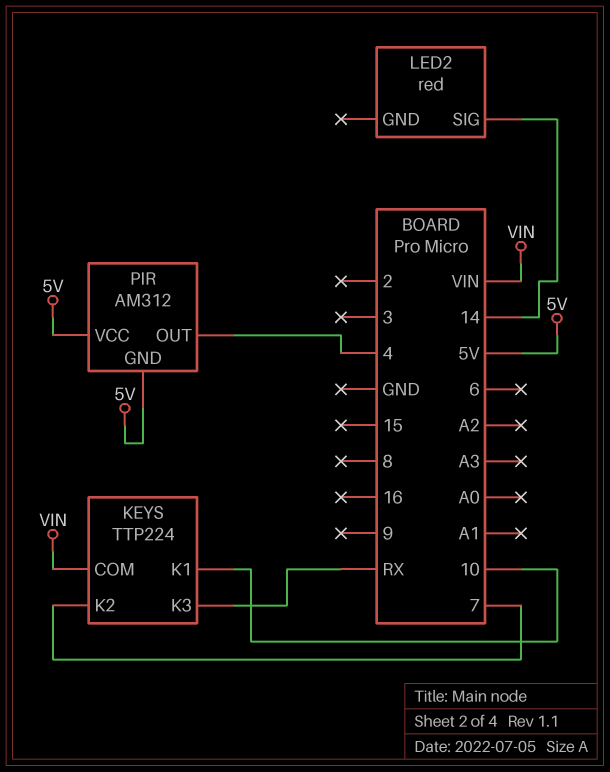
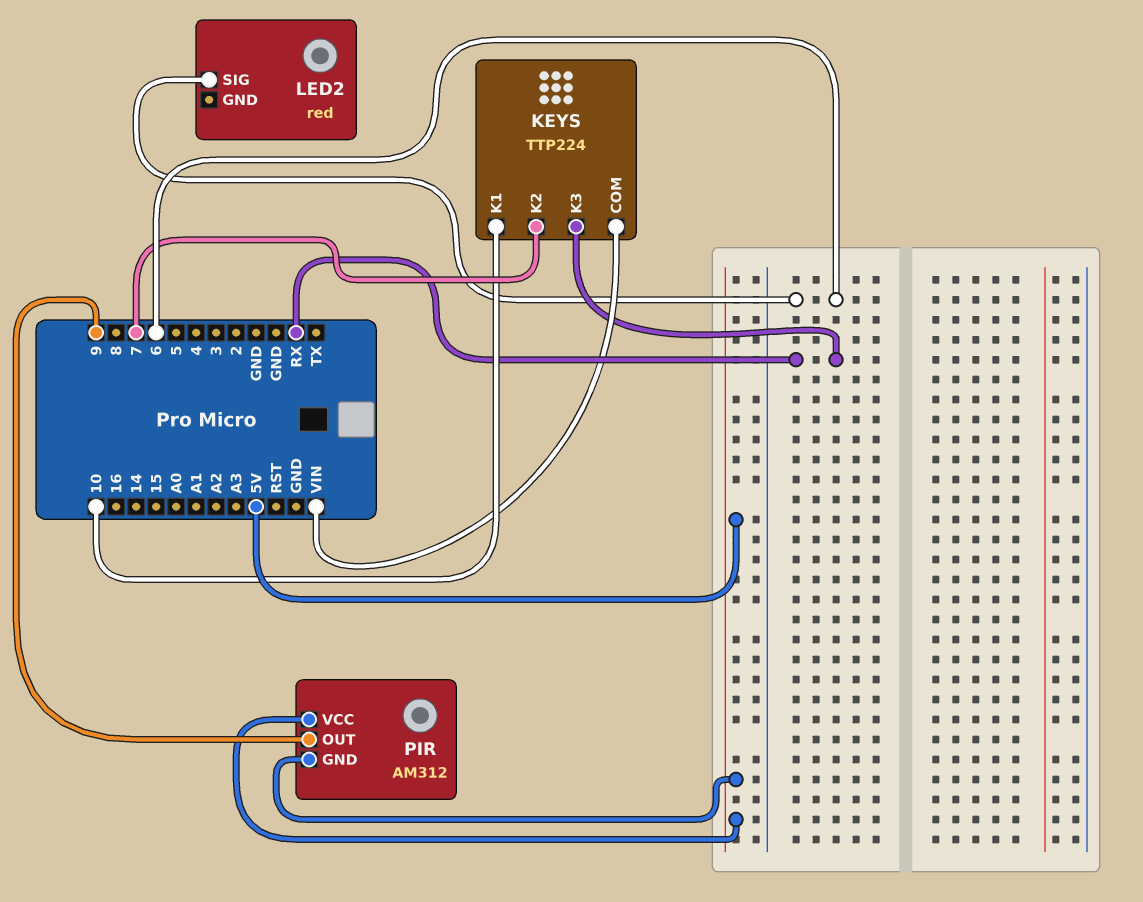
LED2 pin SIG: 14 -> 6
PIR pin OUT: 4 -> 9

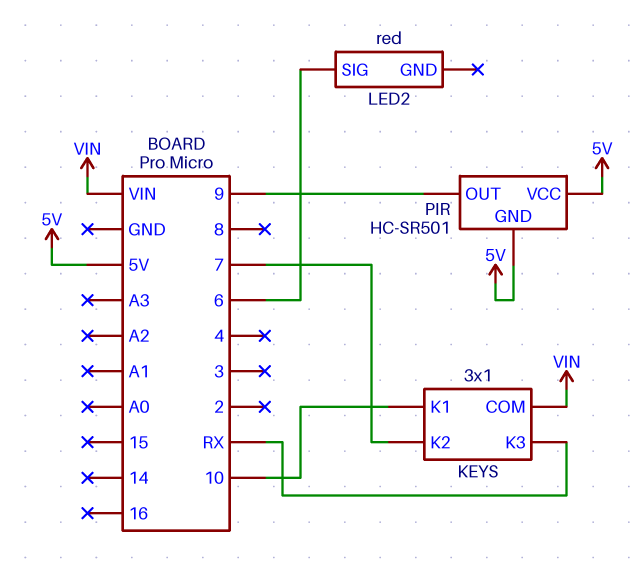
KEYS: TTP224 -> 3x1
PIR: AM312 -> HC-SR501

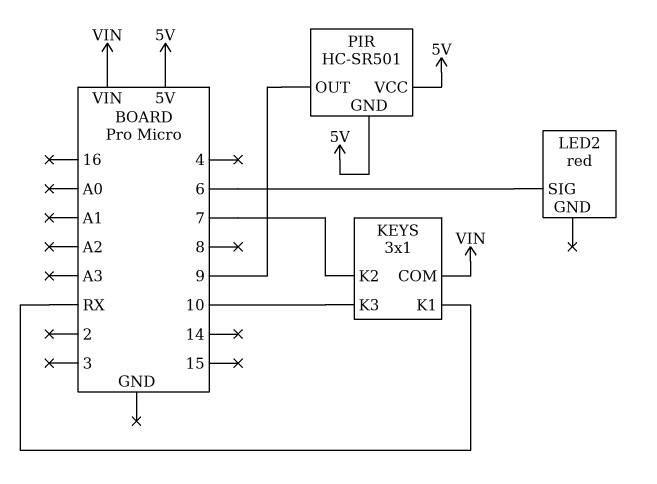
KEYS pin K1: 10 -> RX
KEYS pin K3: RX -> 10

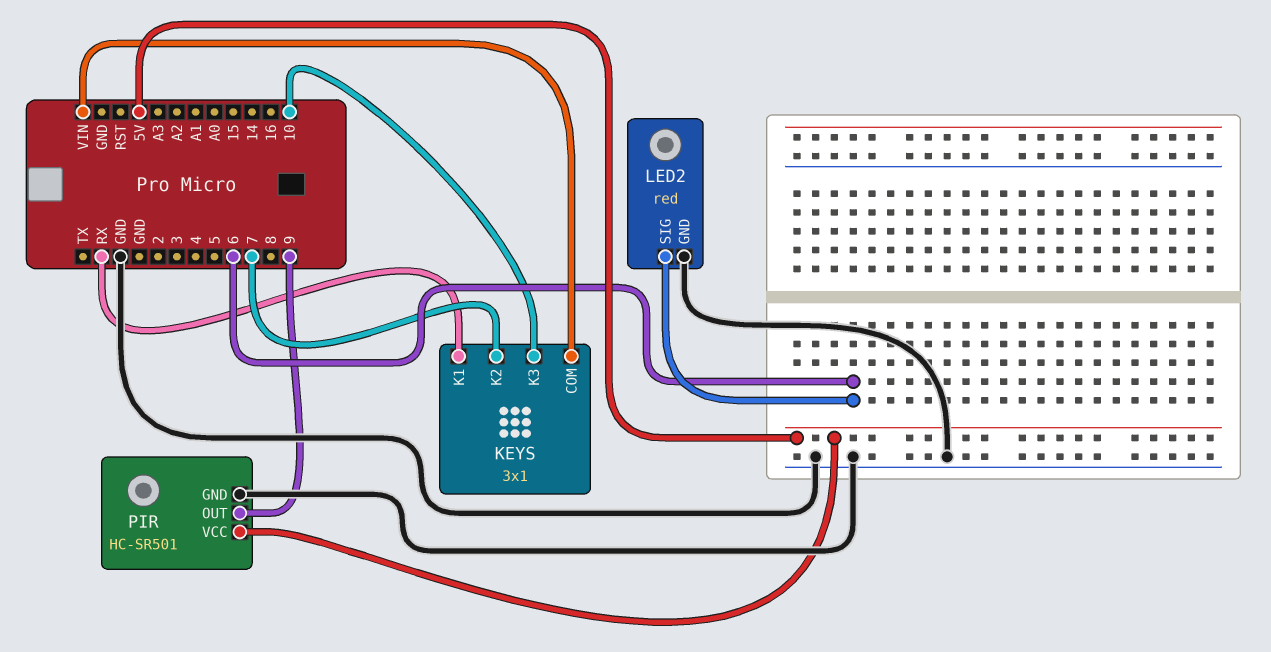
LED2 pin GND: none -> GND
PIR pin GND: 5V -> GND

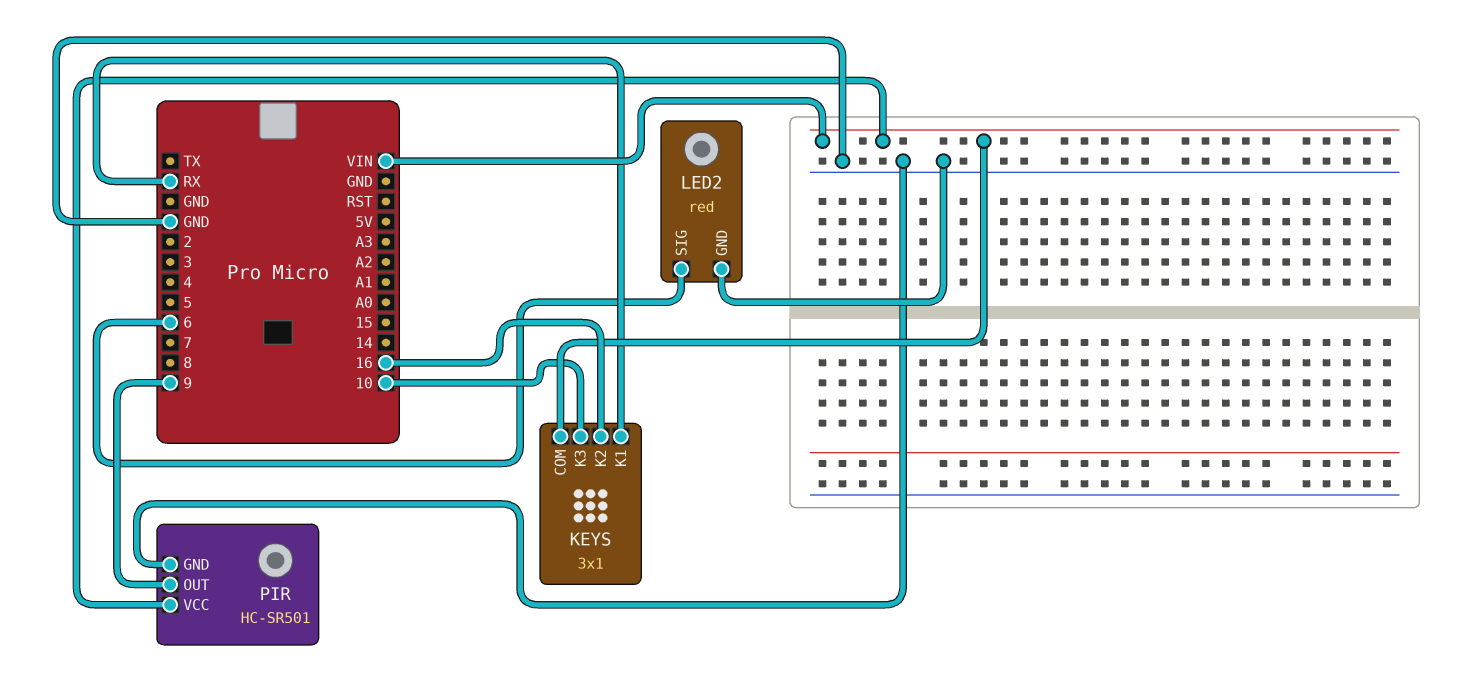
KEYS pin K2: 7 -> 16
PIR pin VCC: 5V -> VIN

